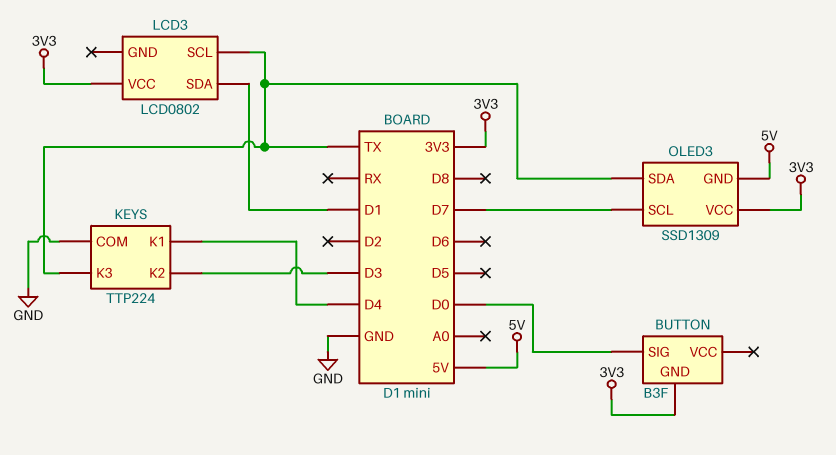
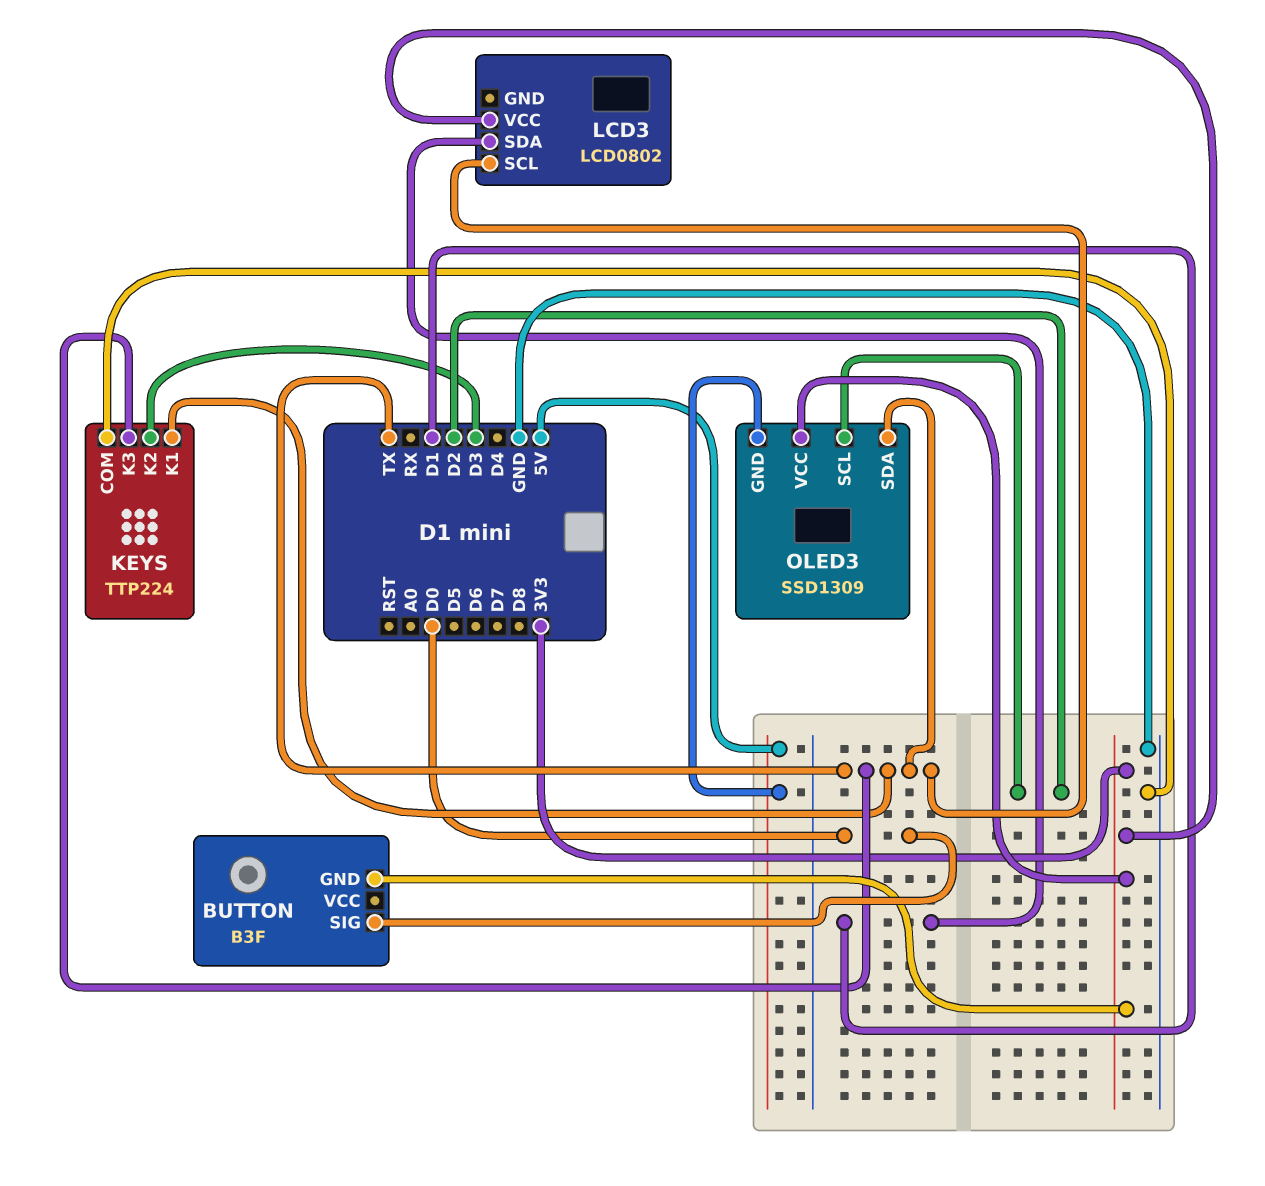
KEYS pin K1: D4 -> TX
OLED3 pin SCL: D7 -> D2

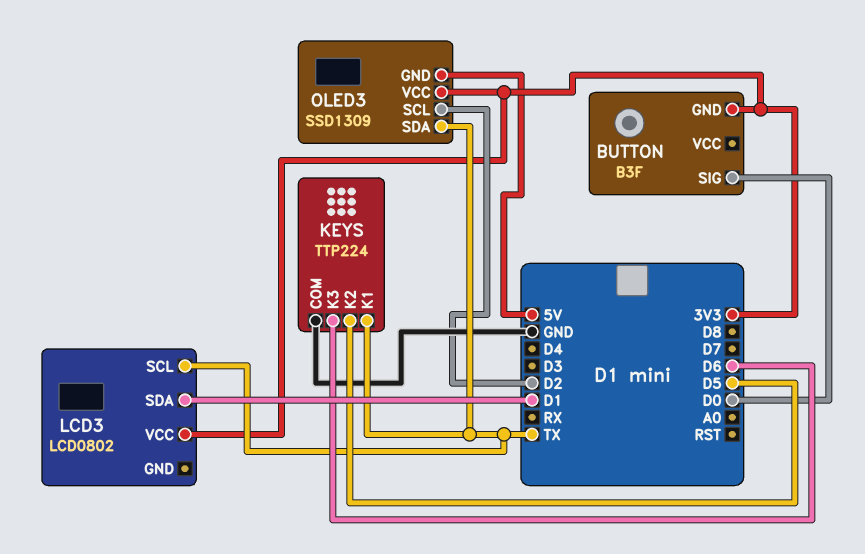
KEYS pin K2: D3 -> D5
KEYS pin K3: TX -> D6

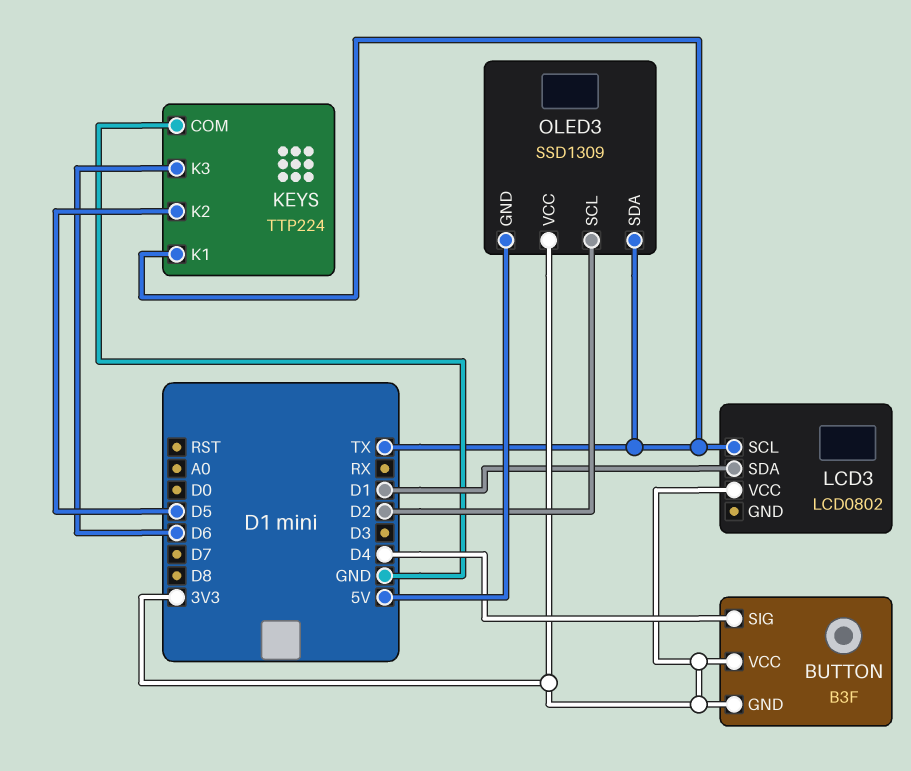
BUTTON pin SIG: D0 -> D4
BUTTON pin VCC: none -> 3V3

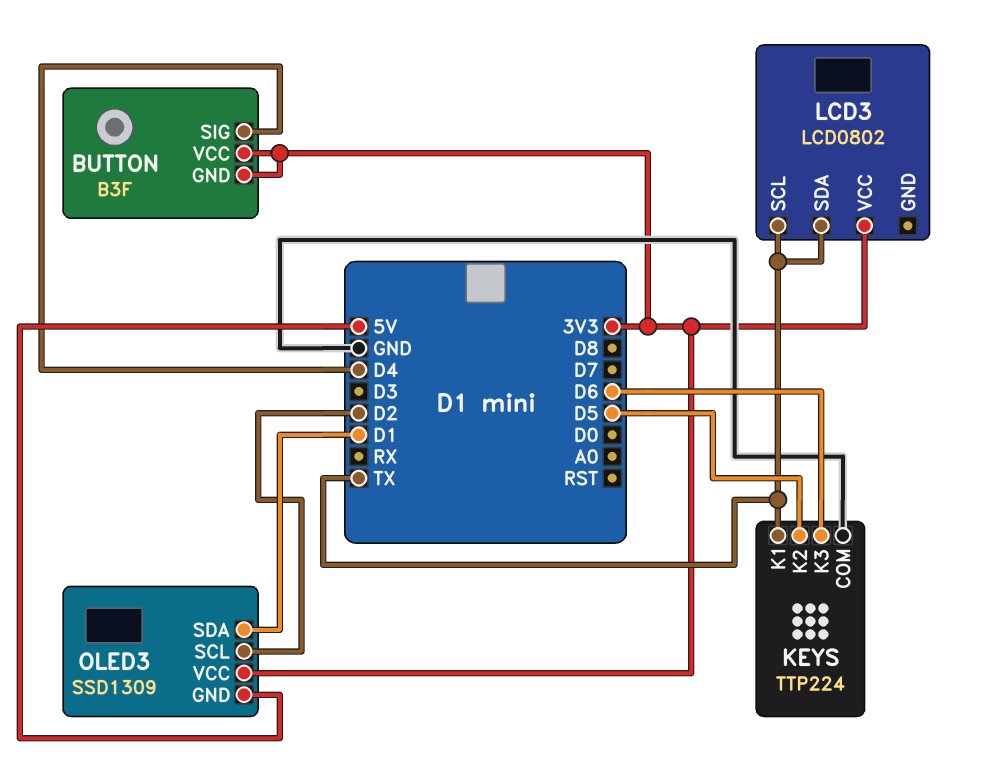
LCD3 pin SDA: D1 -> TX
OLED3 pin SDA: TX -> D1

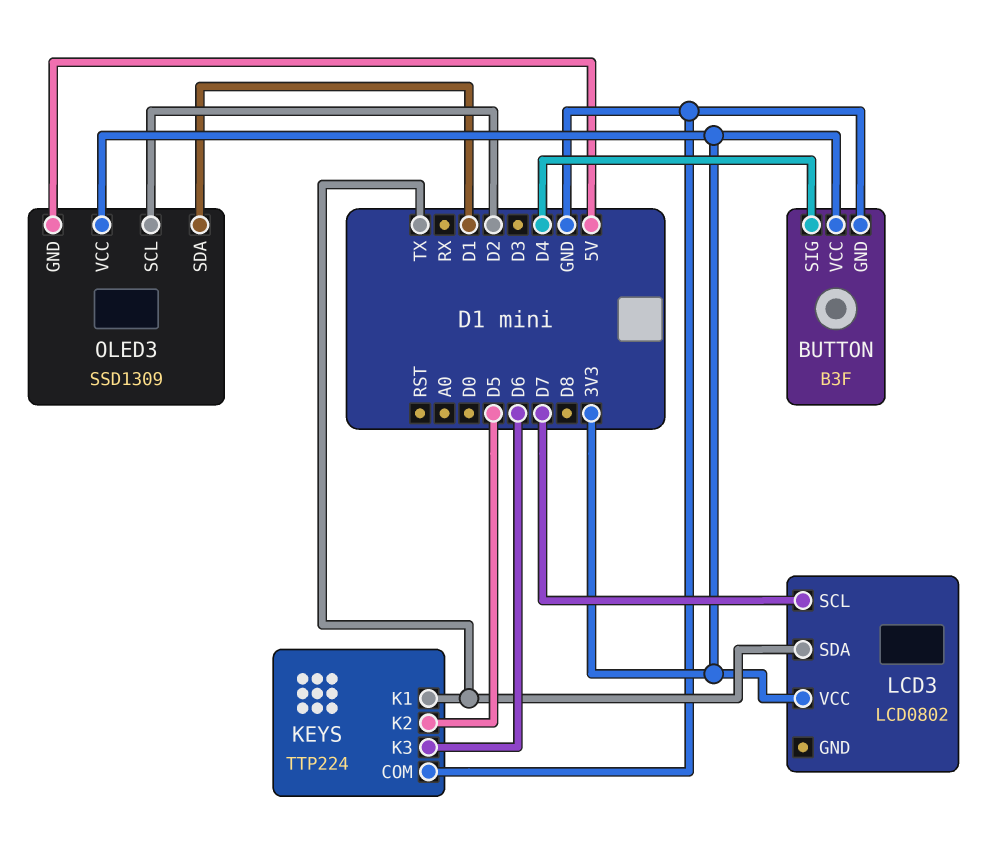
BUTTON pin GND: 3V3 -> GND
LCD3 pin SCL: TX -> D7

